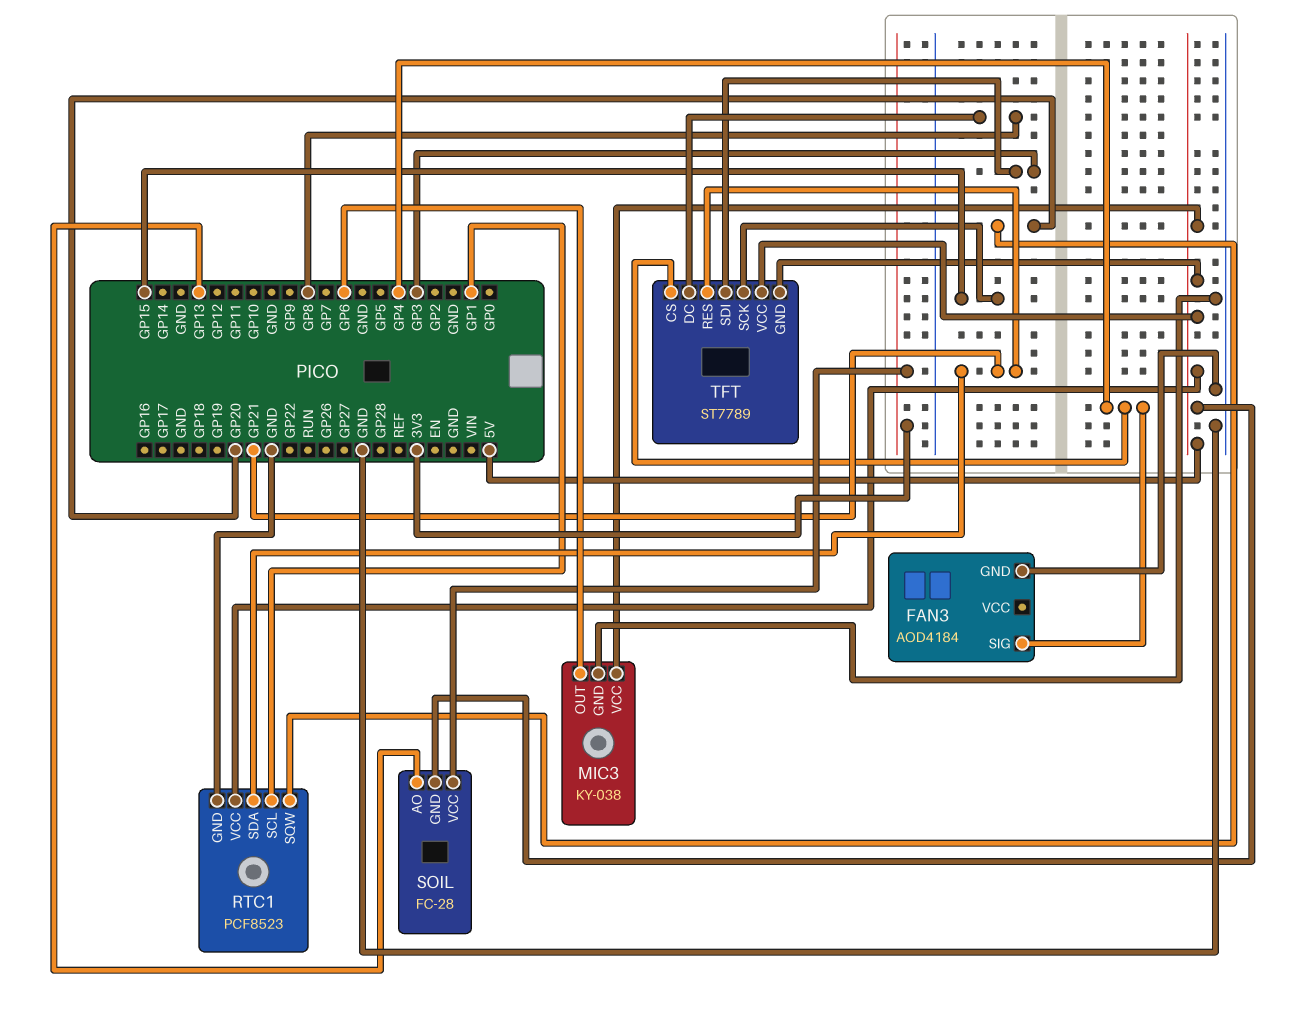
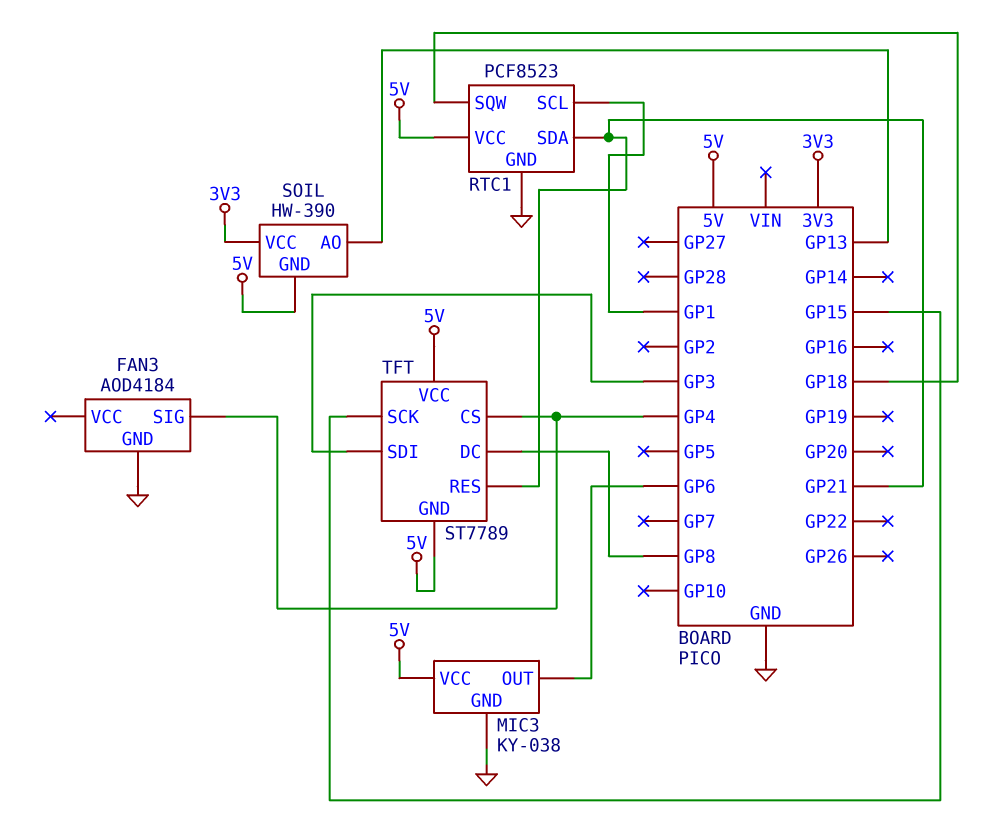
RTC1 pin SQW: GP20 -> GP18
SOIL: FC-28 -> HW-390

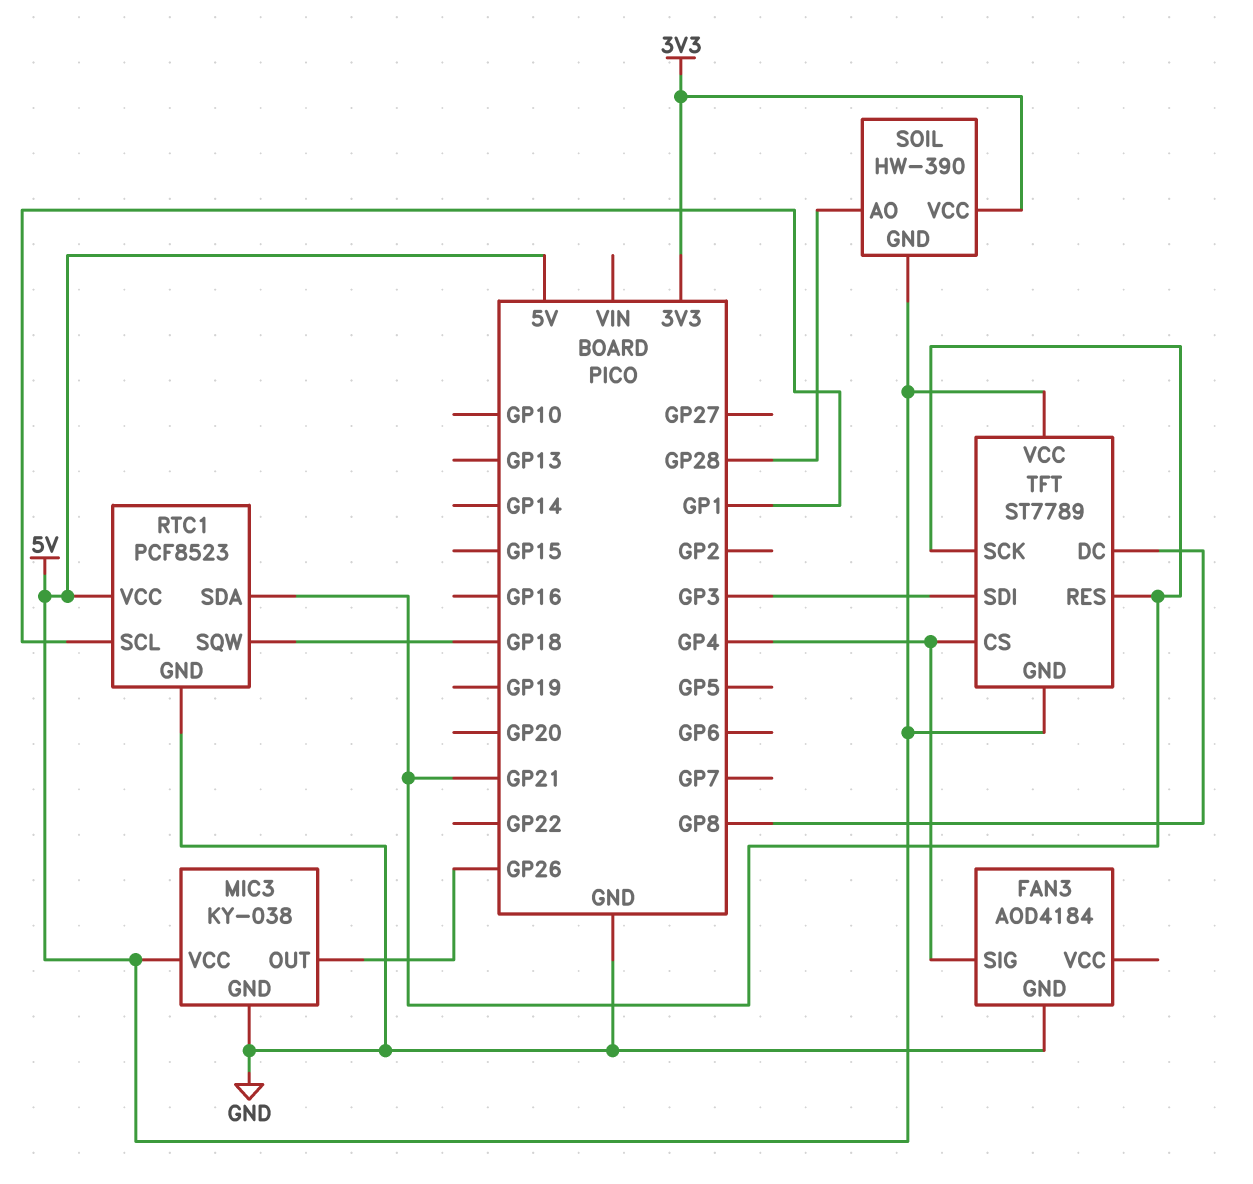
MIC3 pin OUT: GP6 -> GP26
SOIL pin AO: GP13 -> GP28
TFT pin SCK: GP15 -> GP21

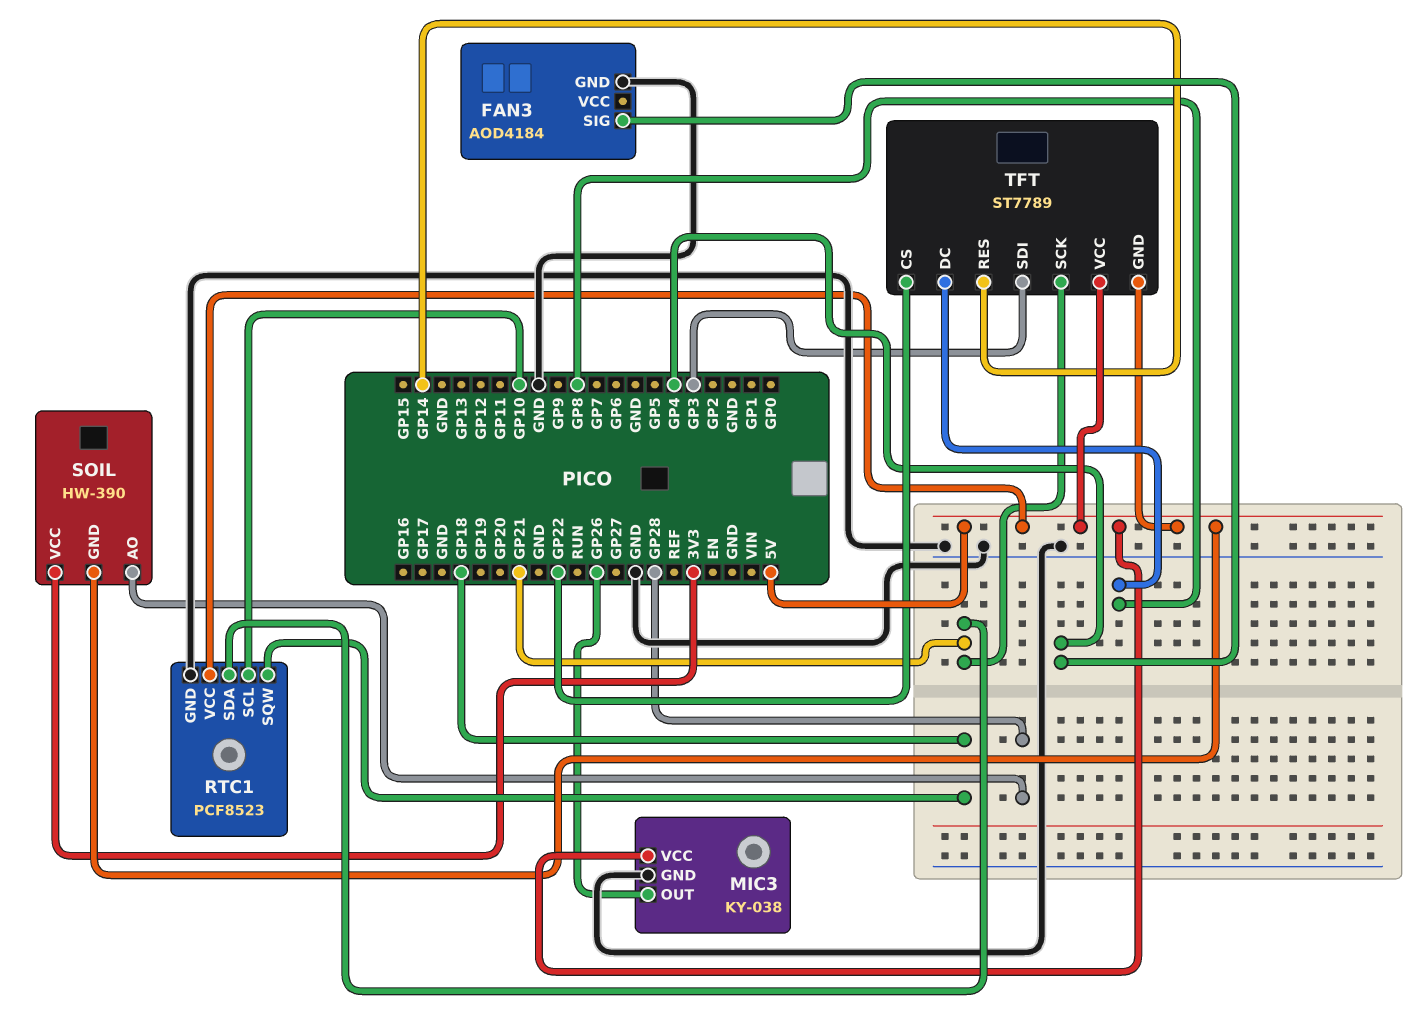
RTC1 pin SCL: GP1 -> GP10
TFT pin CS: GP4 -> GP22
TFT pin RES: GP21 -> GP14

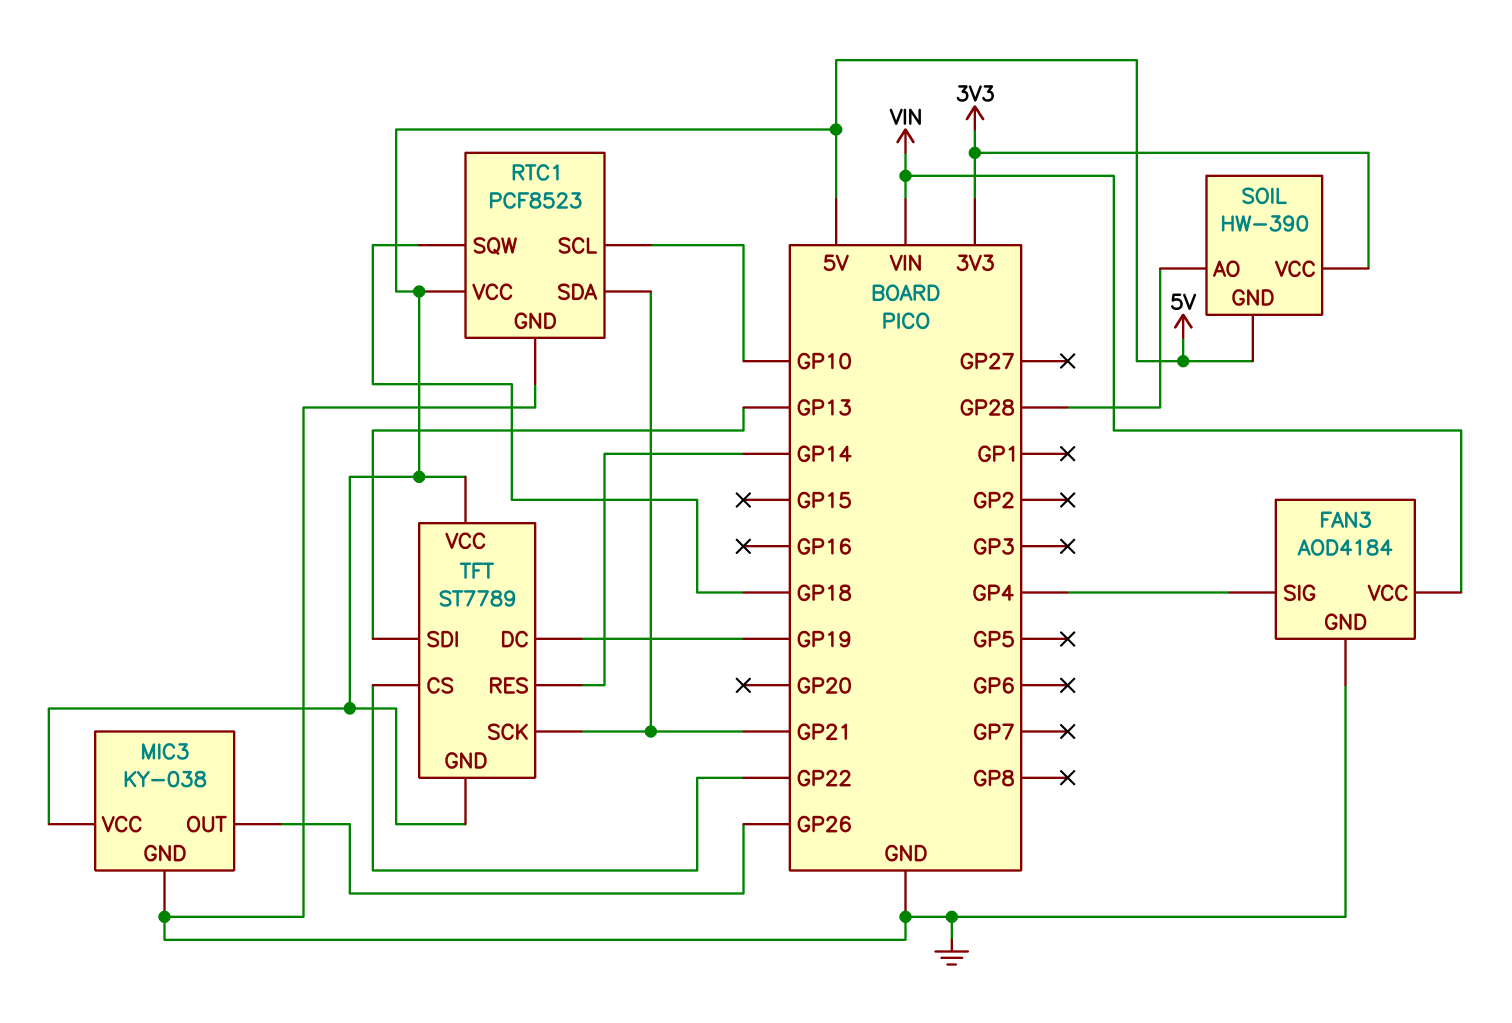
FAN3 pin VCC: none -> VIN
TFT pin DC: GP8 -> GP19
TFT pin SDI: GP3 -> GP13

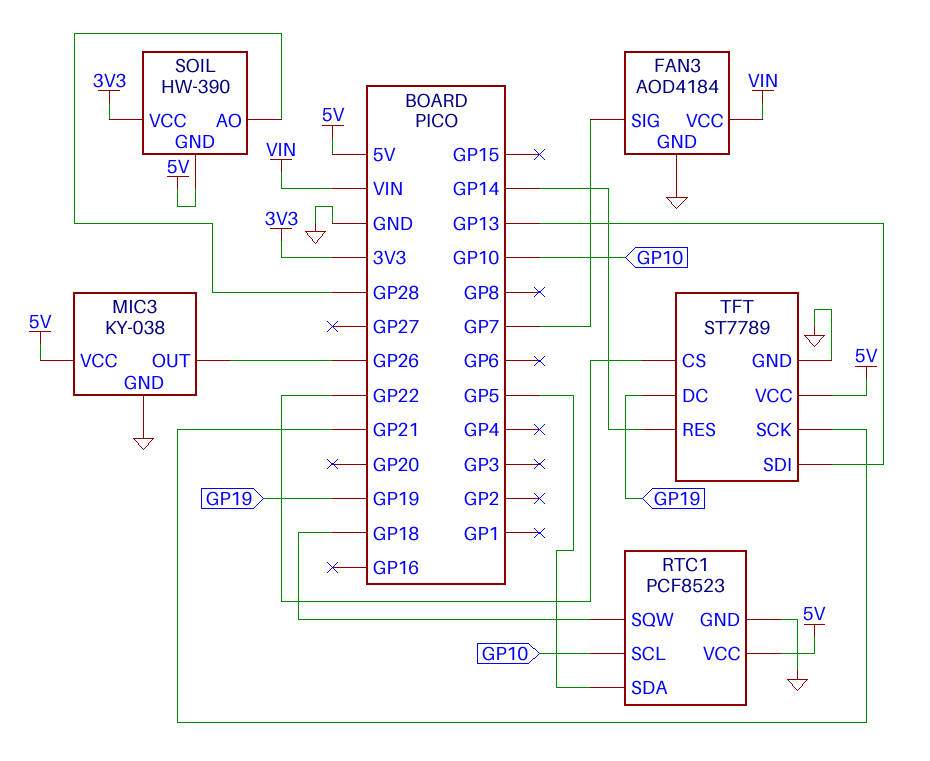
FAN3 pin SIG: GP4 -> GP7
RTC1 pin SDA: GP21 -> GP5
TFT pin GND: 5V -> GND

